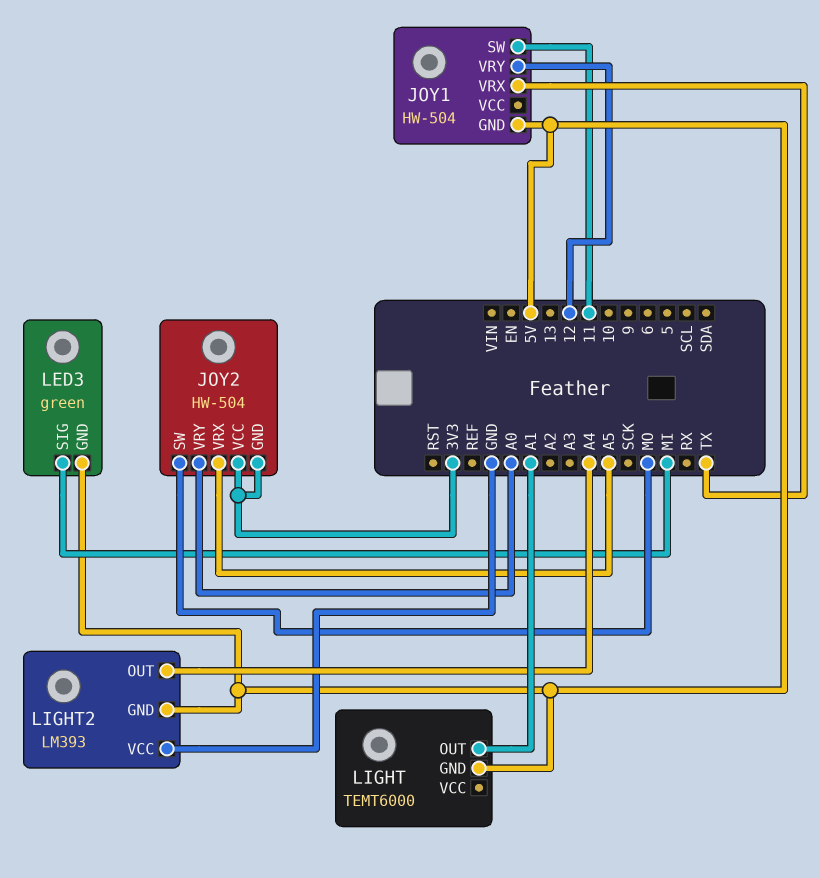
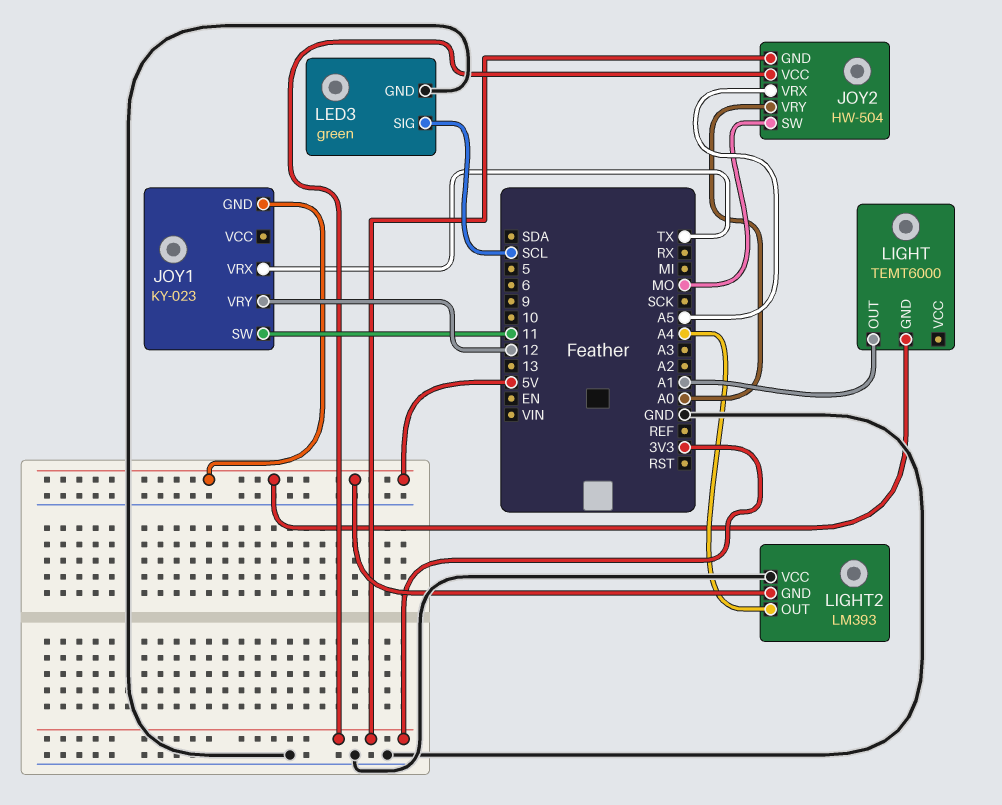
JOY1: HW-504 -> KY-023
LED3 pin GND: 5V -> GND
LED3 pin SIG: MI -> SCL

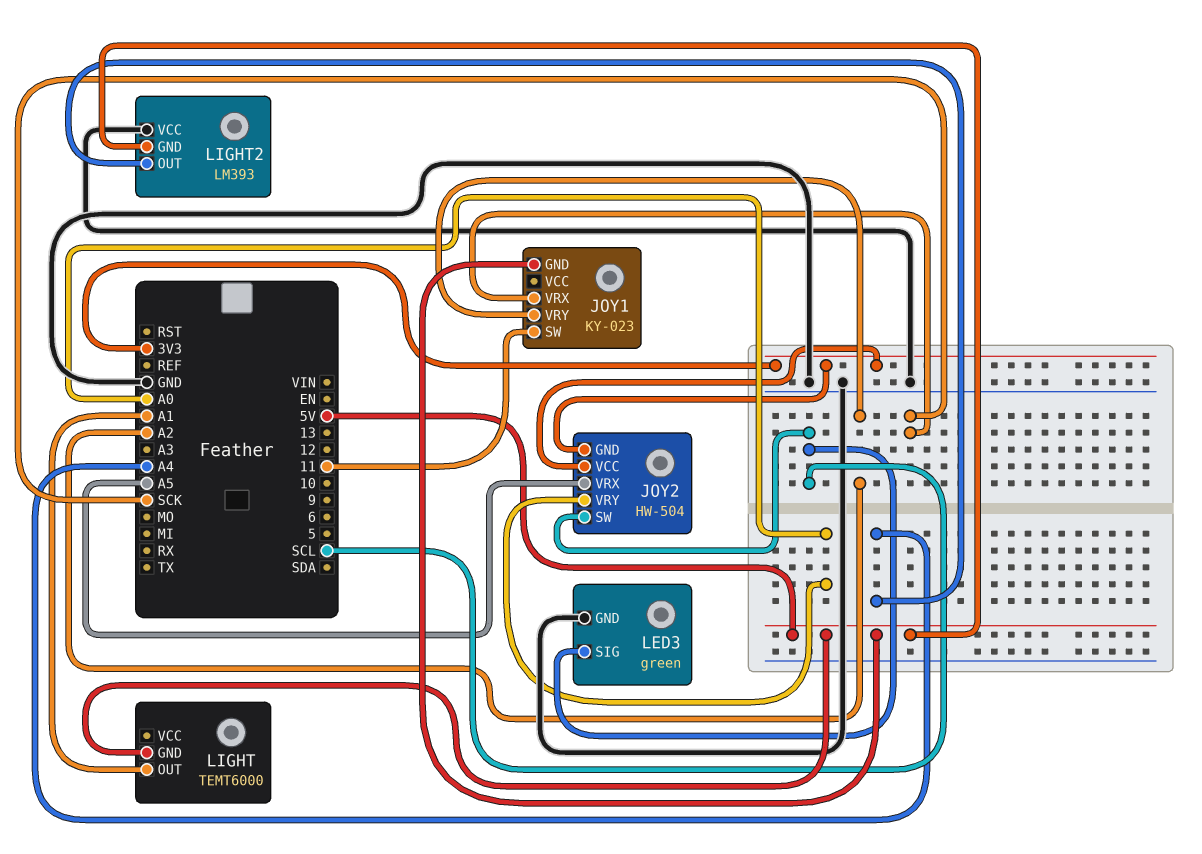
JOY1 pin VRX: TX -> SCK
JOY1 pin VRY: 12 -> A2
JOY2 pin SW: MO -> SCL

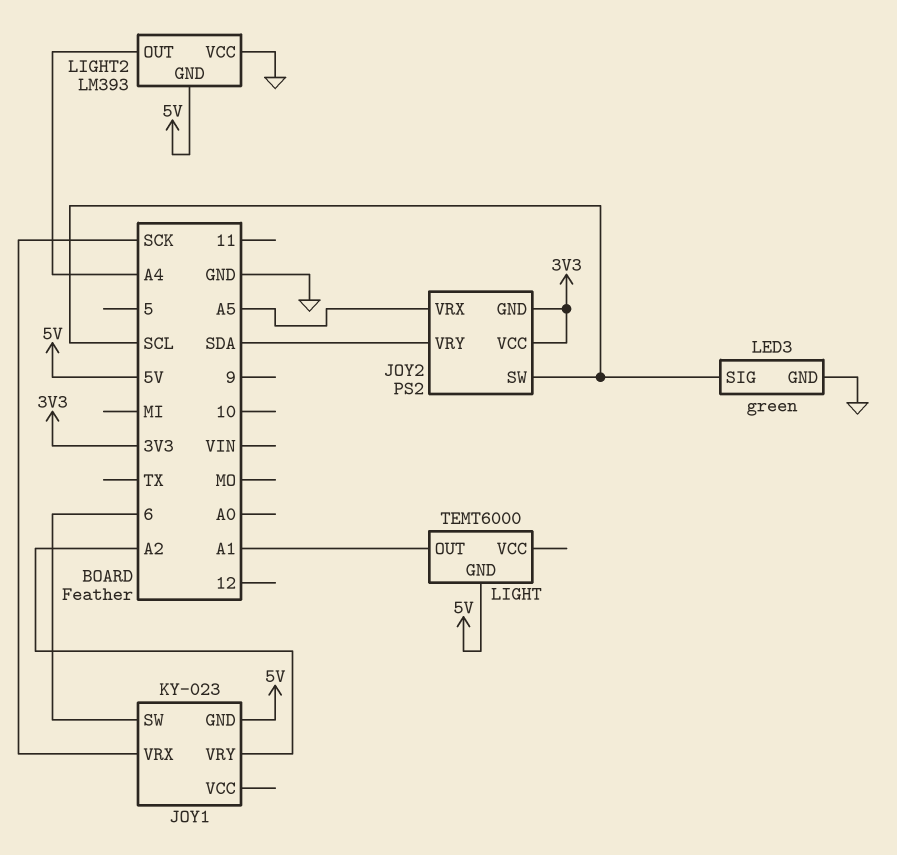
JOY1 pin SW: 11 -> 6
JOY2: HW-504 -> PS2
JOY2 pin VRY: A0 -> SDA

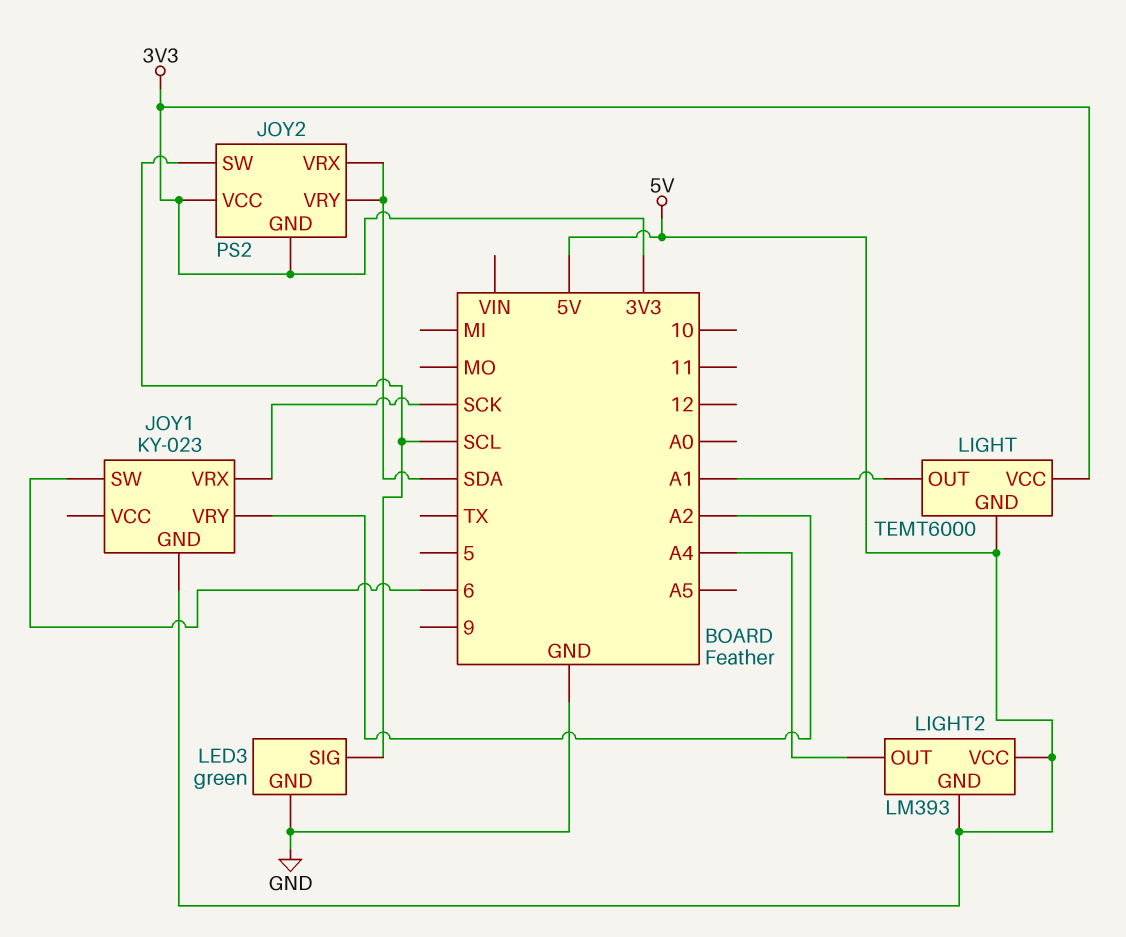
JOY2 pin VRX: A5 -> SDA
LIGHT pin VCC: none -> 3V3
LIGHT2 pin VCC: GND -> 5V

